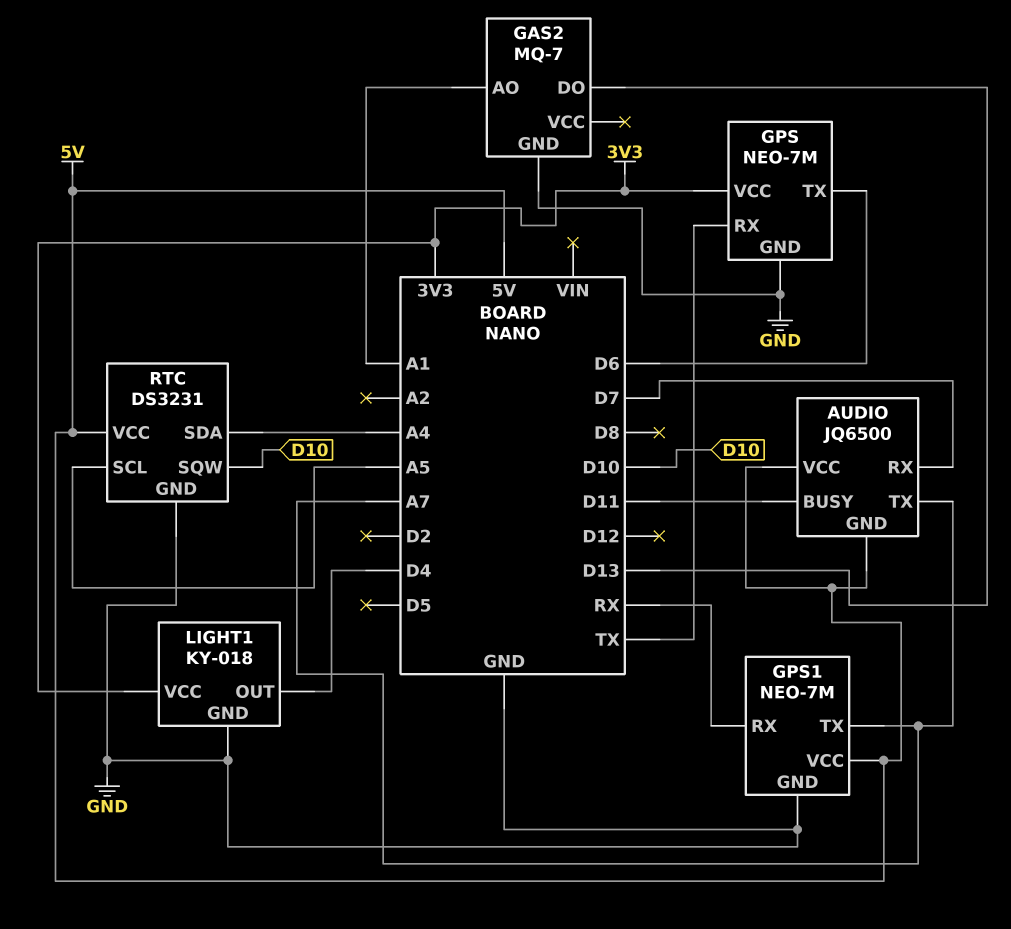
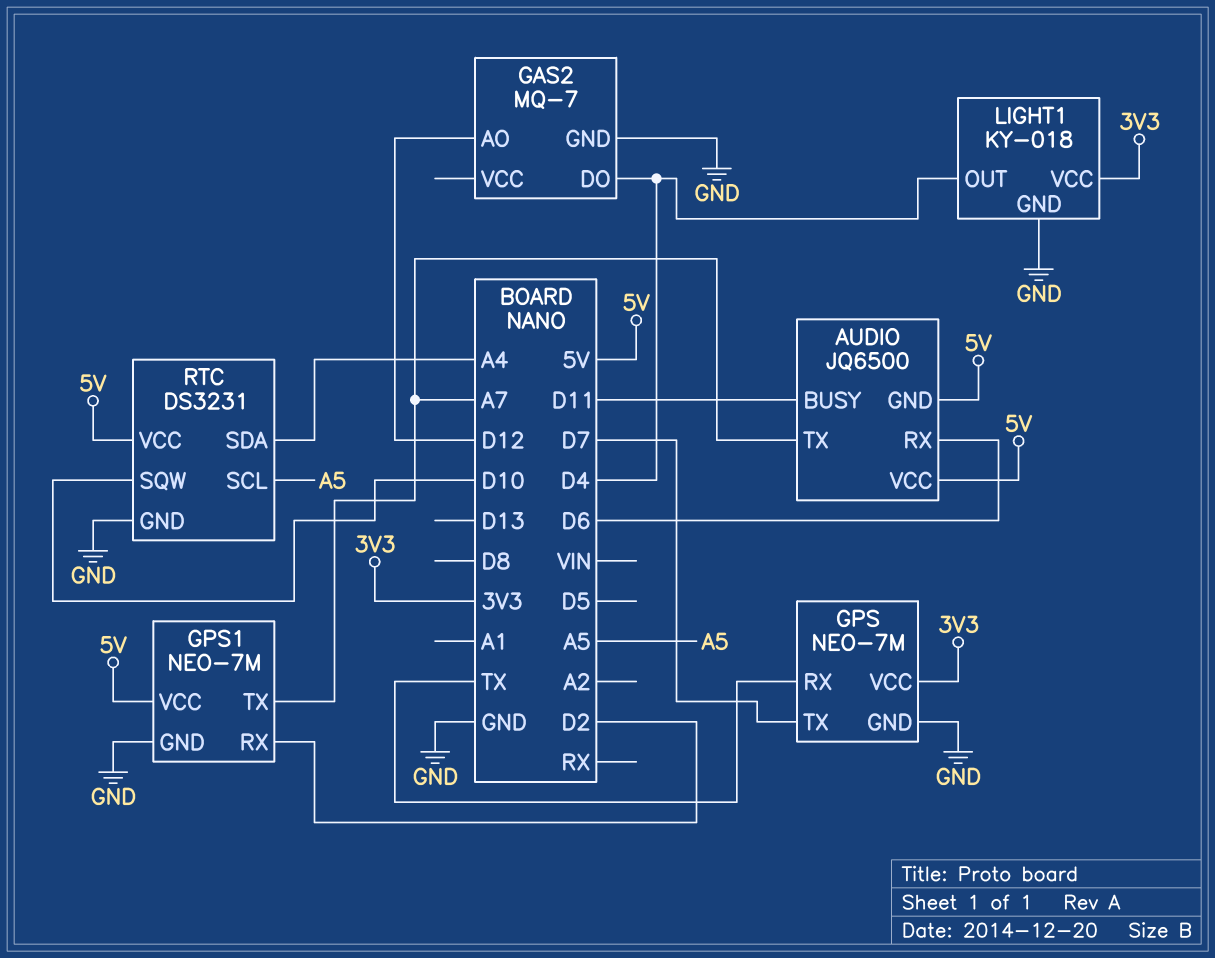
AUDIO pin RX: D7 -> D6
GAS2 pin AO: A1 -> D12
GAS2 pin DO: D13 -> D4
GPS pin TX: D6 -> D7
GPS1 pin RX: RX -> D2

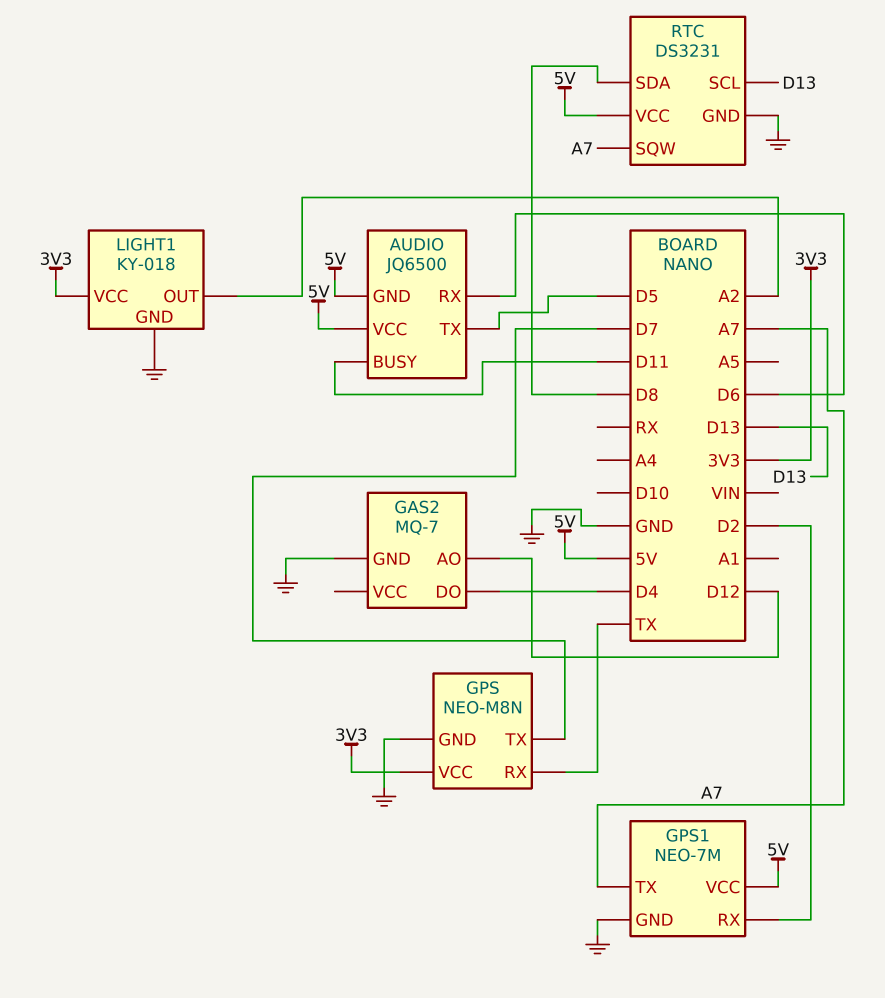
AUDIO pin TX: A7 -> D5
GPS: NEO-7M -> NEO-M8N
LIGHT1 pin OUT: D4 -> A2
RTC pin SCL: A5 -> D13
RTC pin SDA: A4 -> D8
RTC pin SQW: D10 -> A7

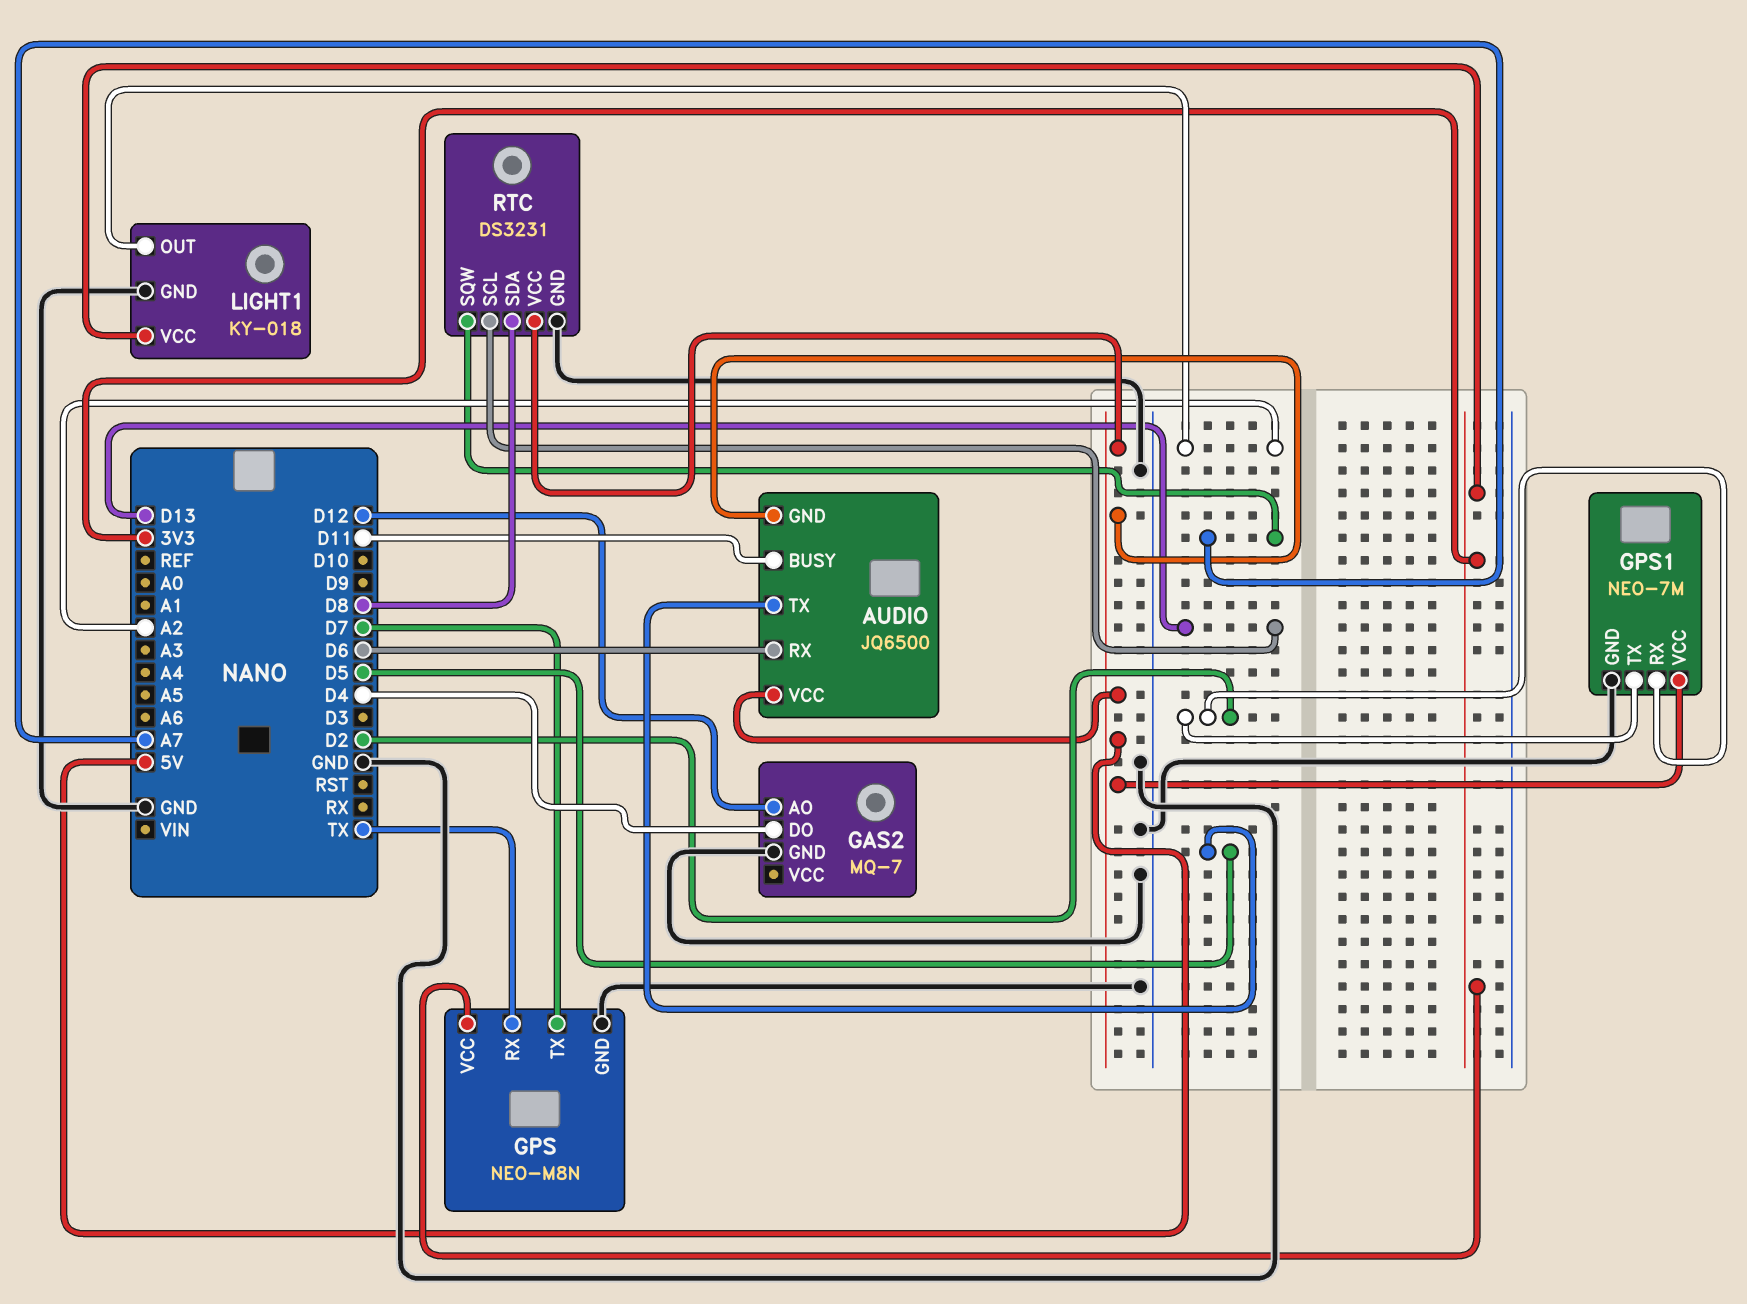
GPS1 pin TX: A7 -> D2

